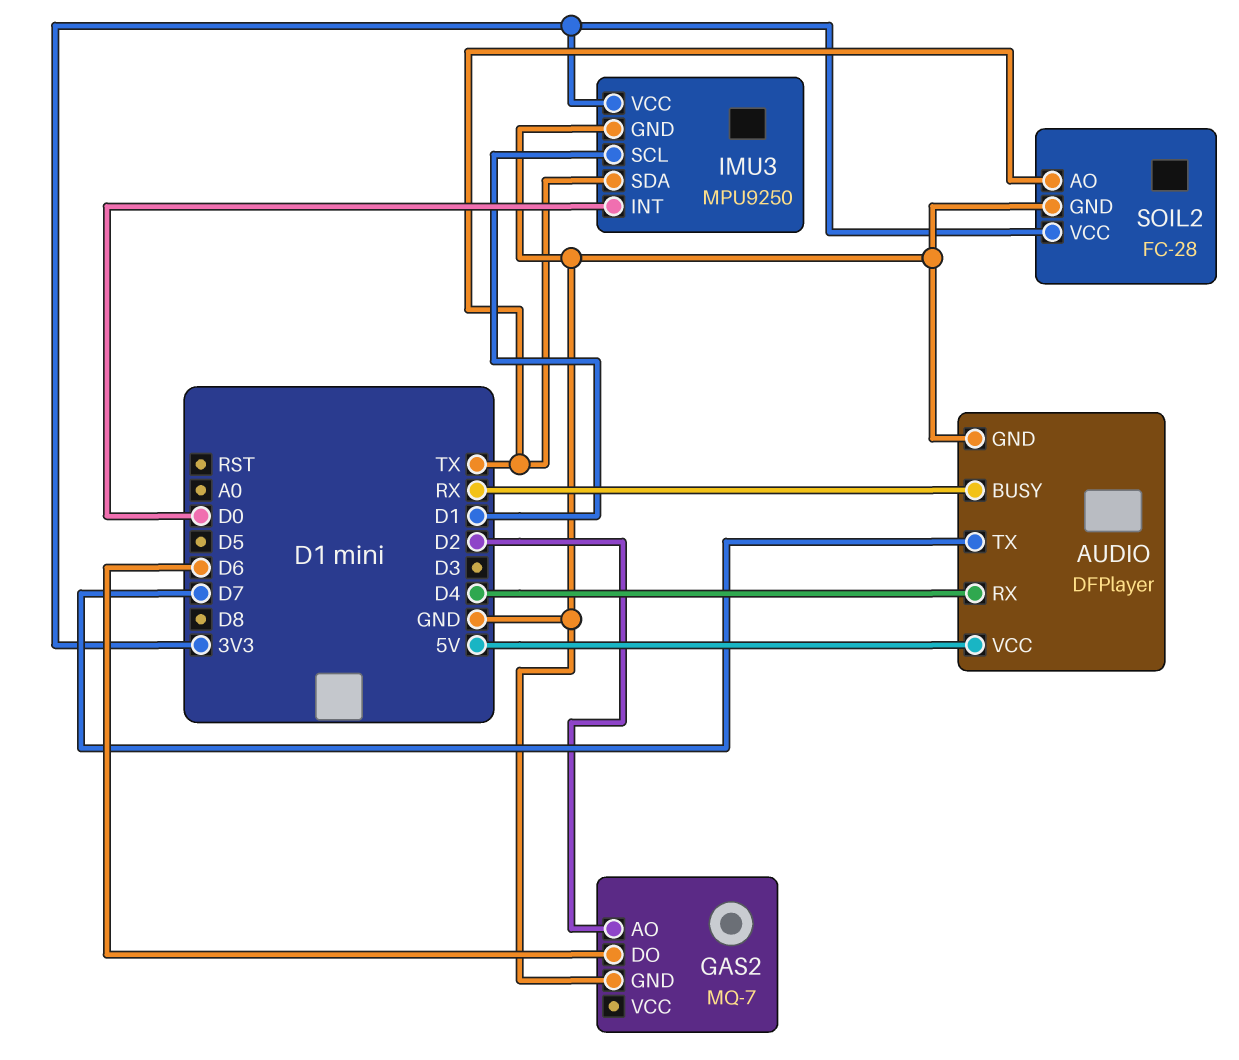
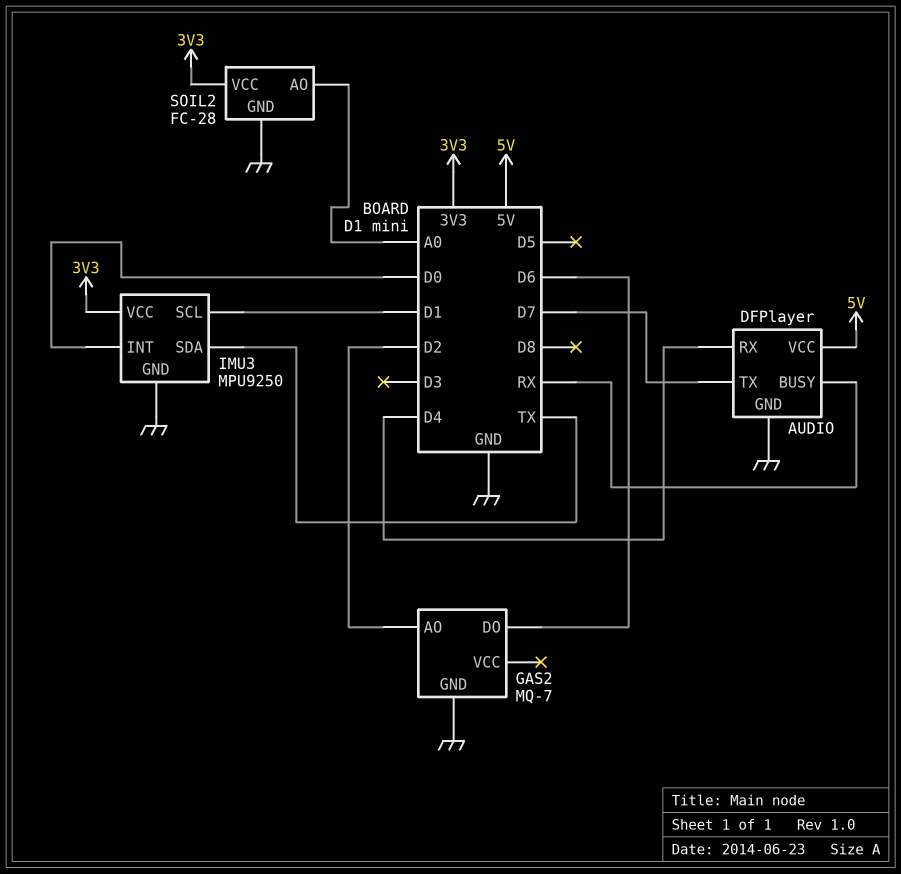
SOIL2 pin AO: TX -> A0

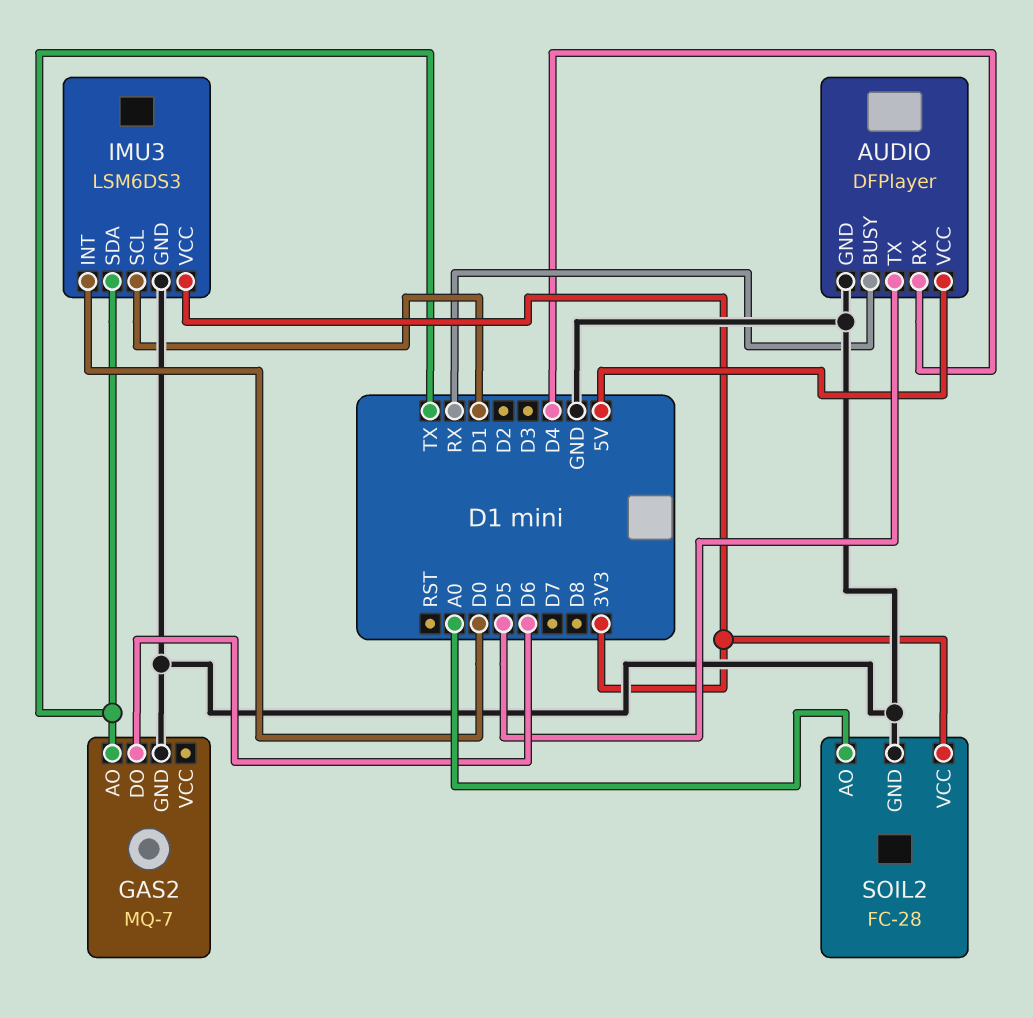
AUDIO pin TX: D7 -> D5
GAS2 pin AO: D2 -> TX
IMU3: MPU9250 -> LSM6DS3

